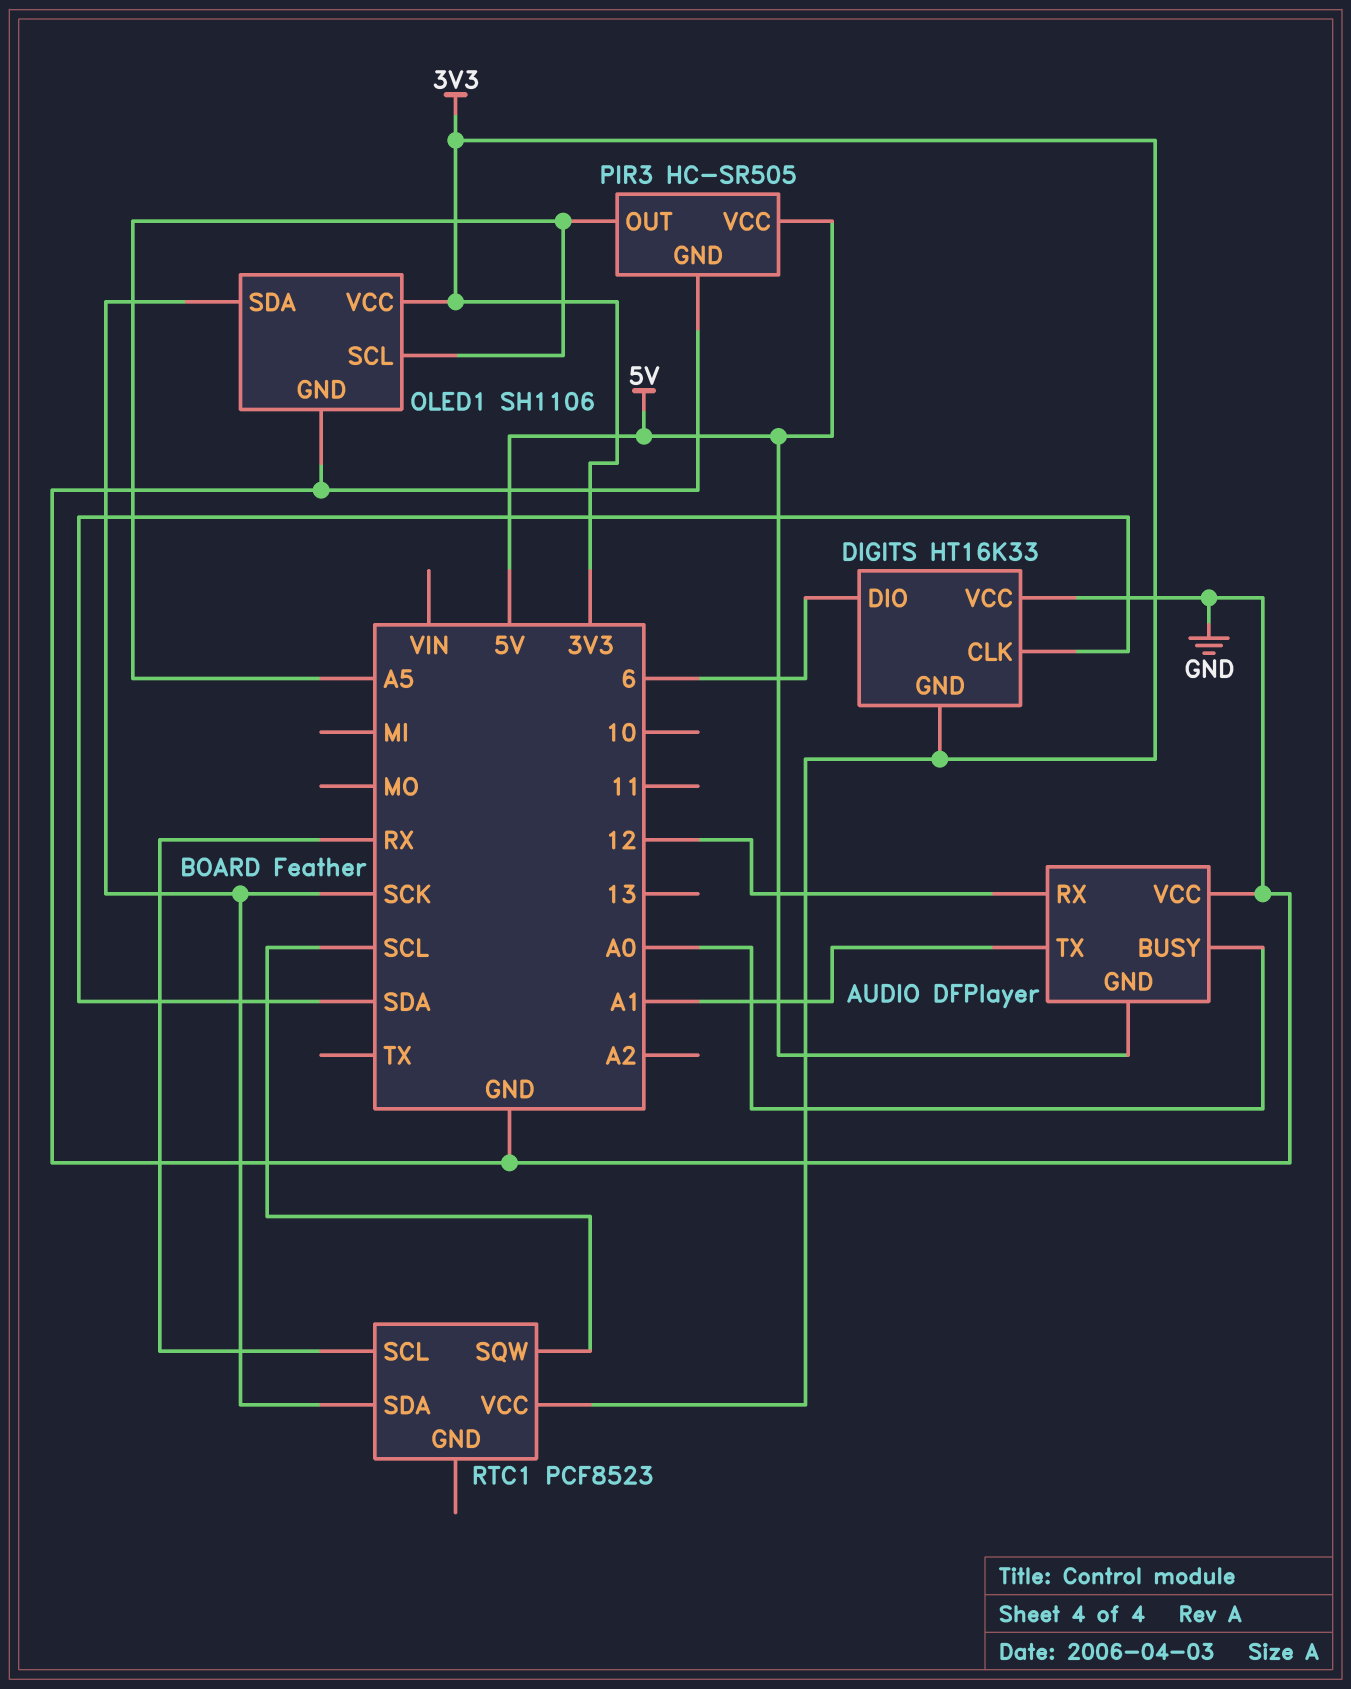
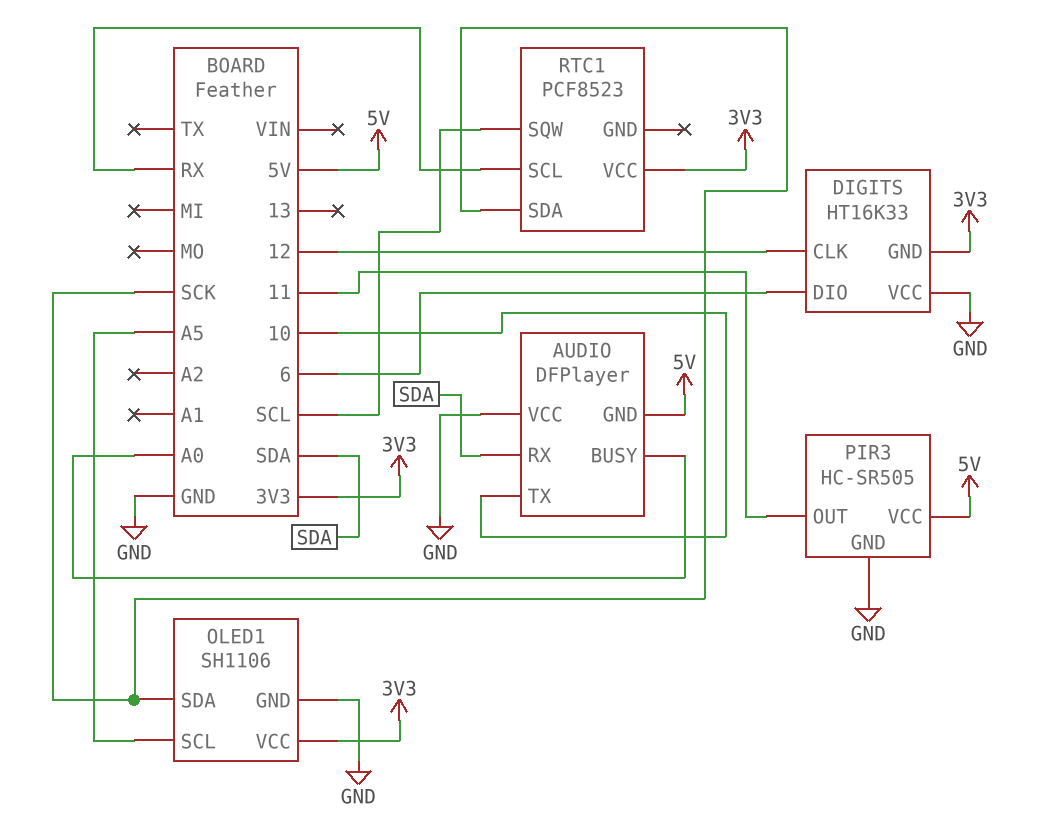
AUDIO pin RX: 12 -> SDA
AUDIO pin TX: A1 -> 10
DIGITS pin CLK: SDA -> 12
PIR3 pin OUT: A5 -> 11

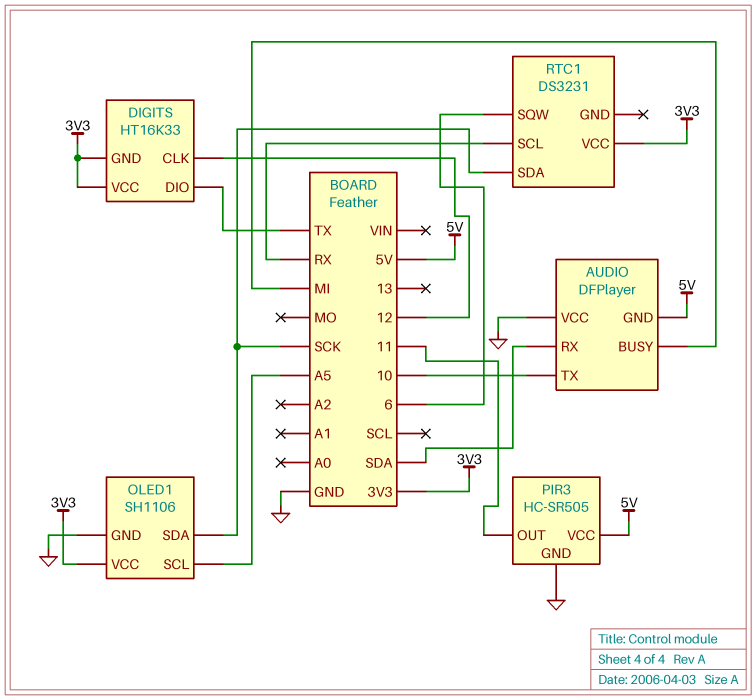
AUDIO pin BUSY: A0 -> MI
DIGITS pin DIO: 6 -> TX
DIGITS pin VCC: GND -> 3V3
RTC1: PCF8523 -> DS3231
RTC1 pin SQW: SCL -> 6

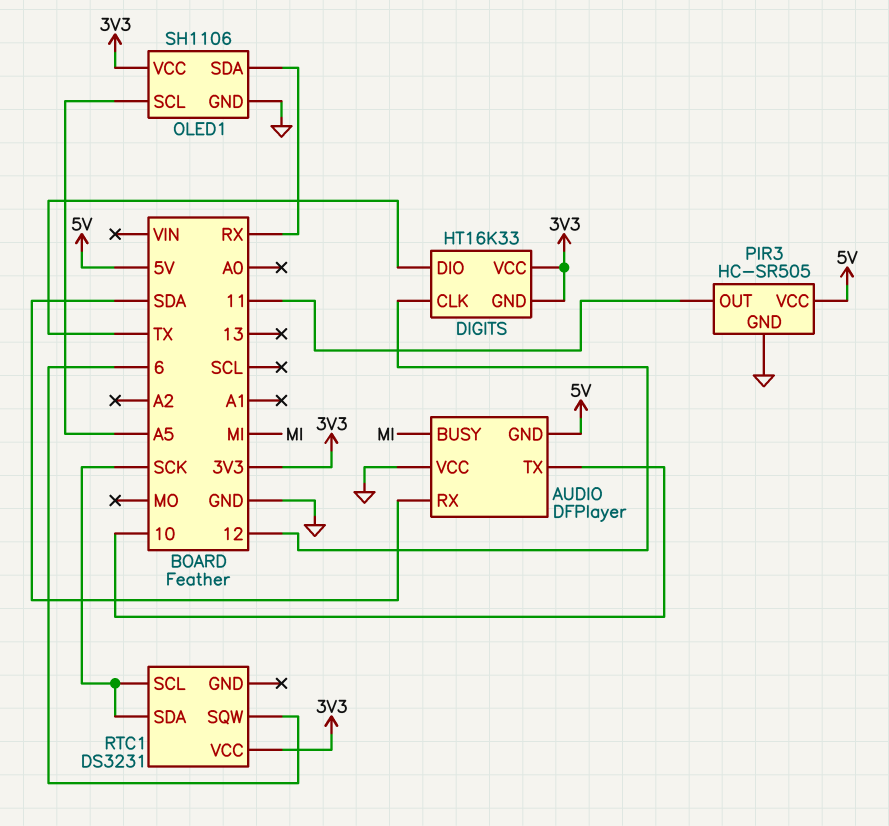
OLED1 pin SDA: SCK -> RX
RTC1 pin SCL: RX -> SCK

